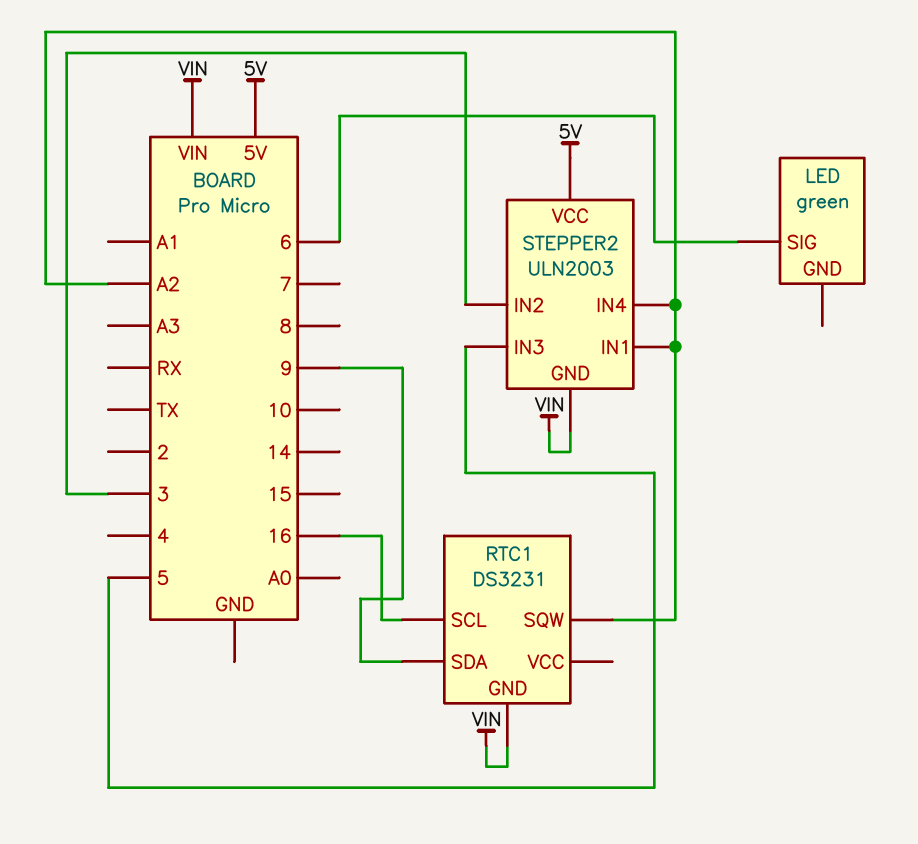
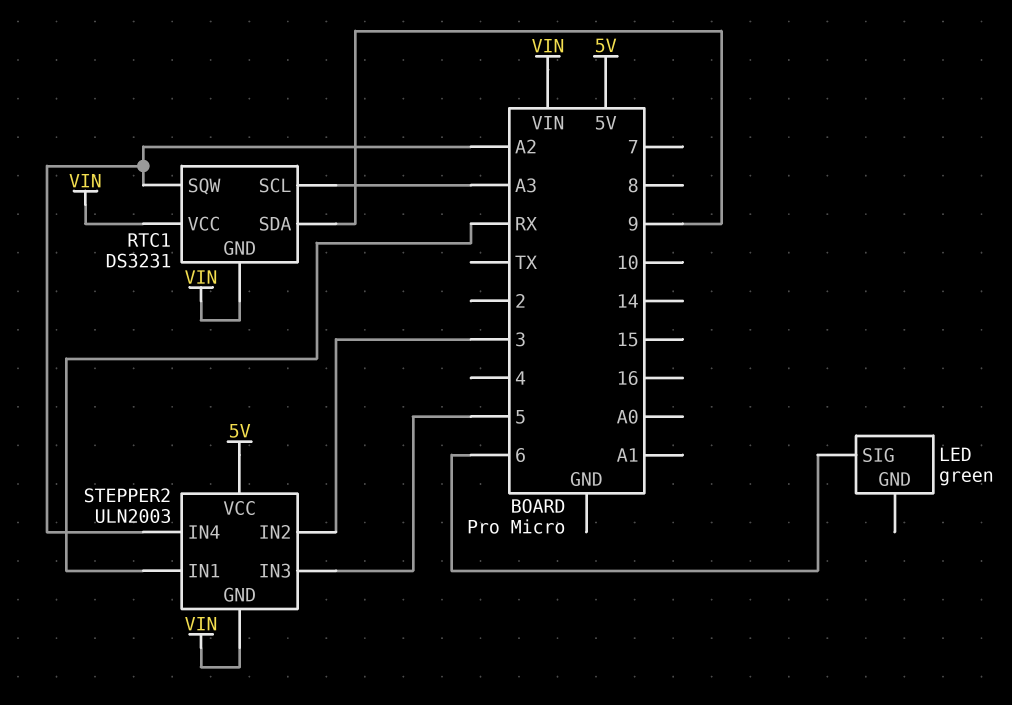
RTC1 pin SCL: 16 -> A3
RTC1 pin VCC: none -> VIN
STEPPER2 pin IN1: A2 -> RX

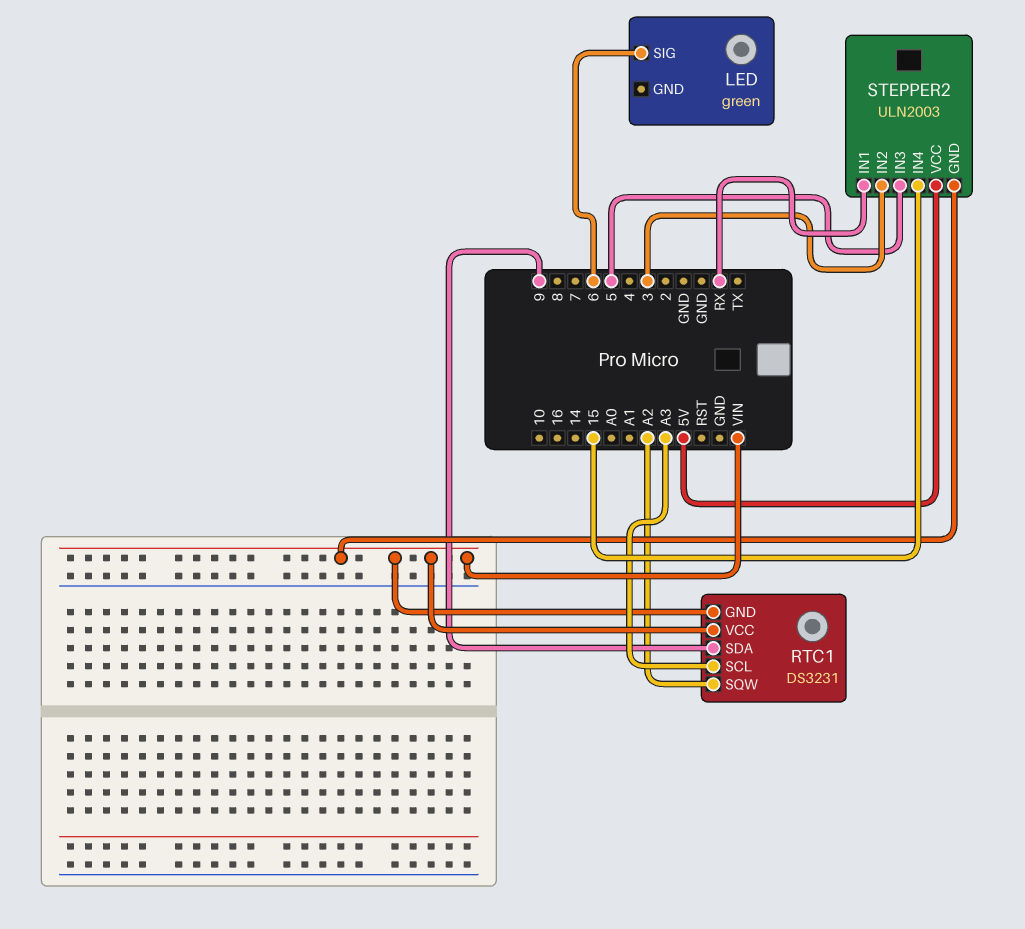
STEPPER2 pin IN4: A2 -> 15

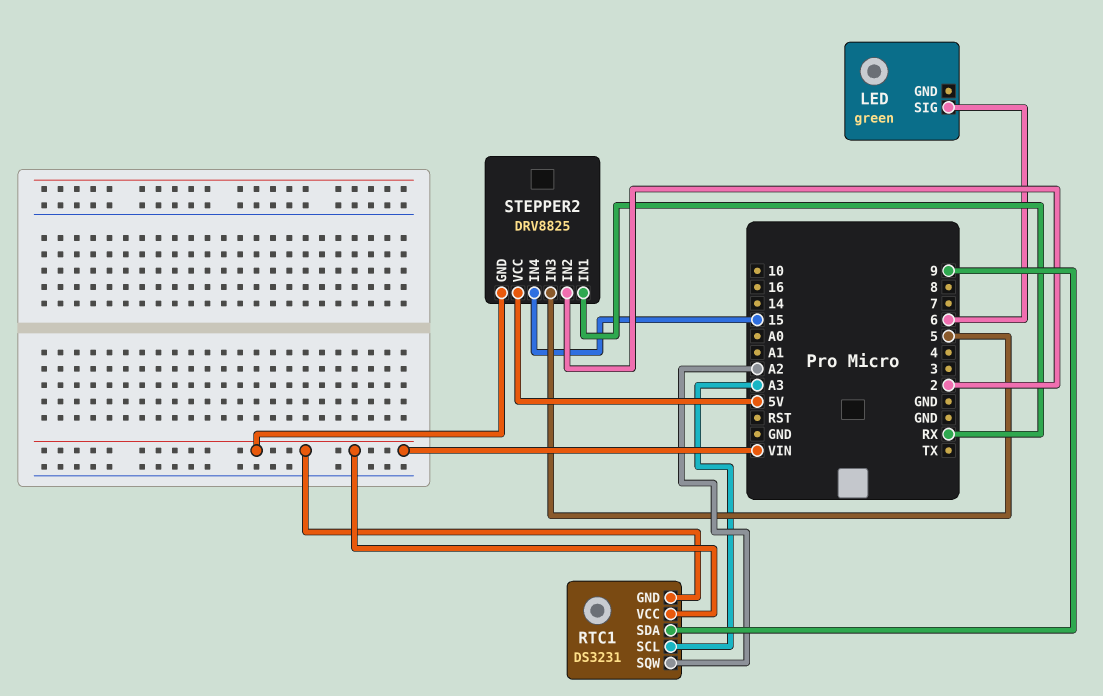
STEPPER2: ULN2003 -> DRV8825
STEPPER2 pin IN2: 3 -> 2

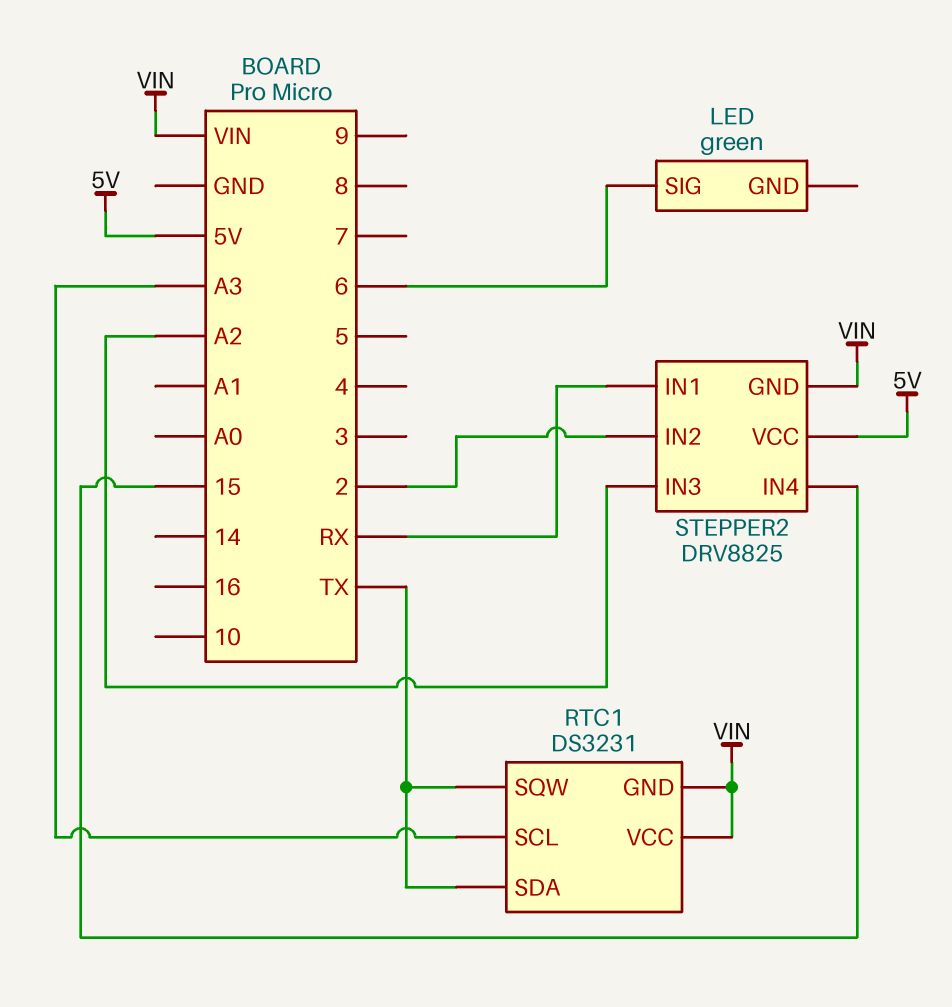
RTC1 pin SDA: 9 -> TX
RTC1 pin SQW: A2 -> TX
STEPPER2 pin IN3: 5 -> A2

